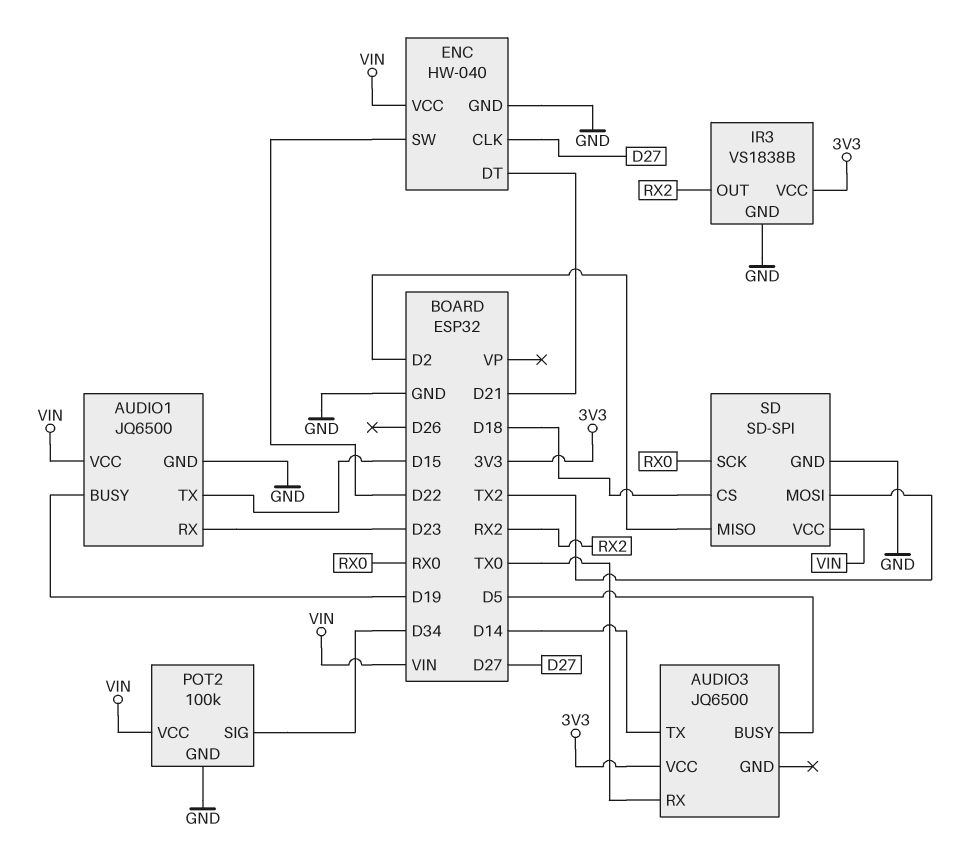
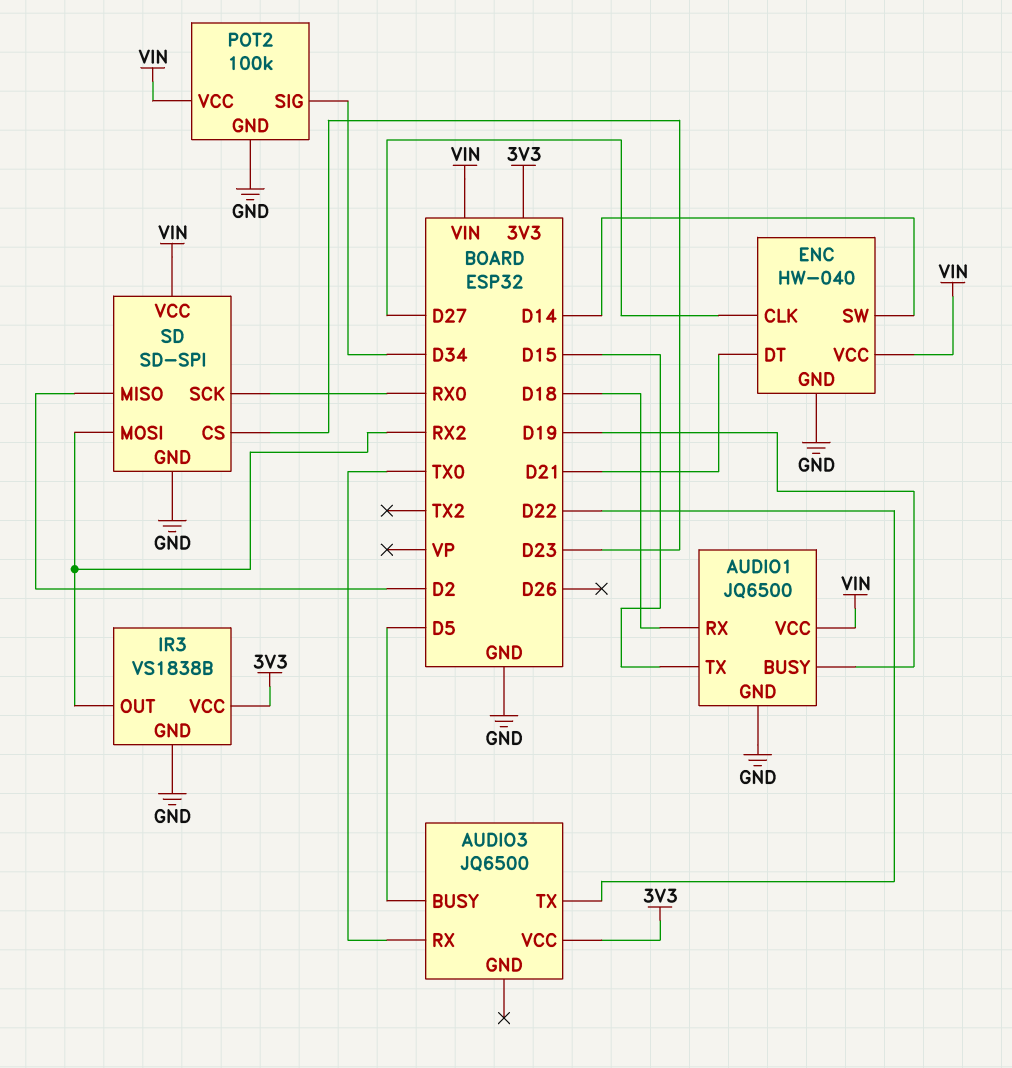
AUDIO1 pin RX: D23 -> D18
AUDIO3 pin TX: D14 -> D22
ENC pin SW: D22 -> D14
SD pin CS: D18 -> D23
SD pin MOSI: TX2 -> RX2

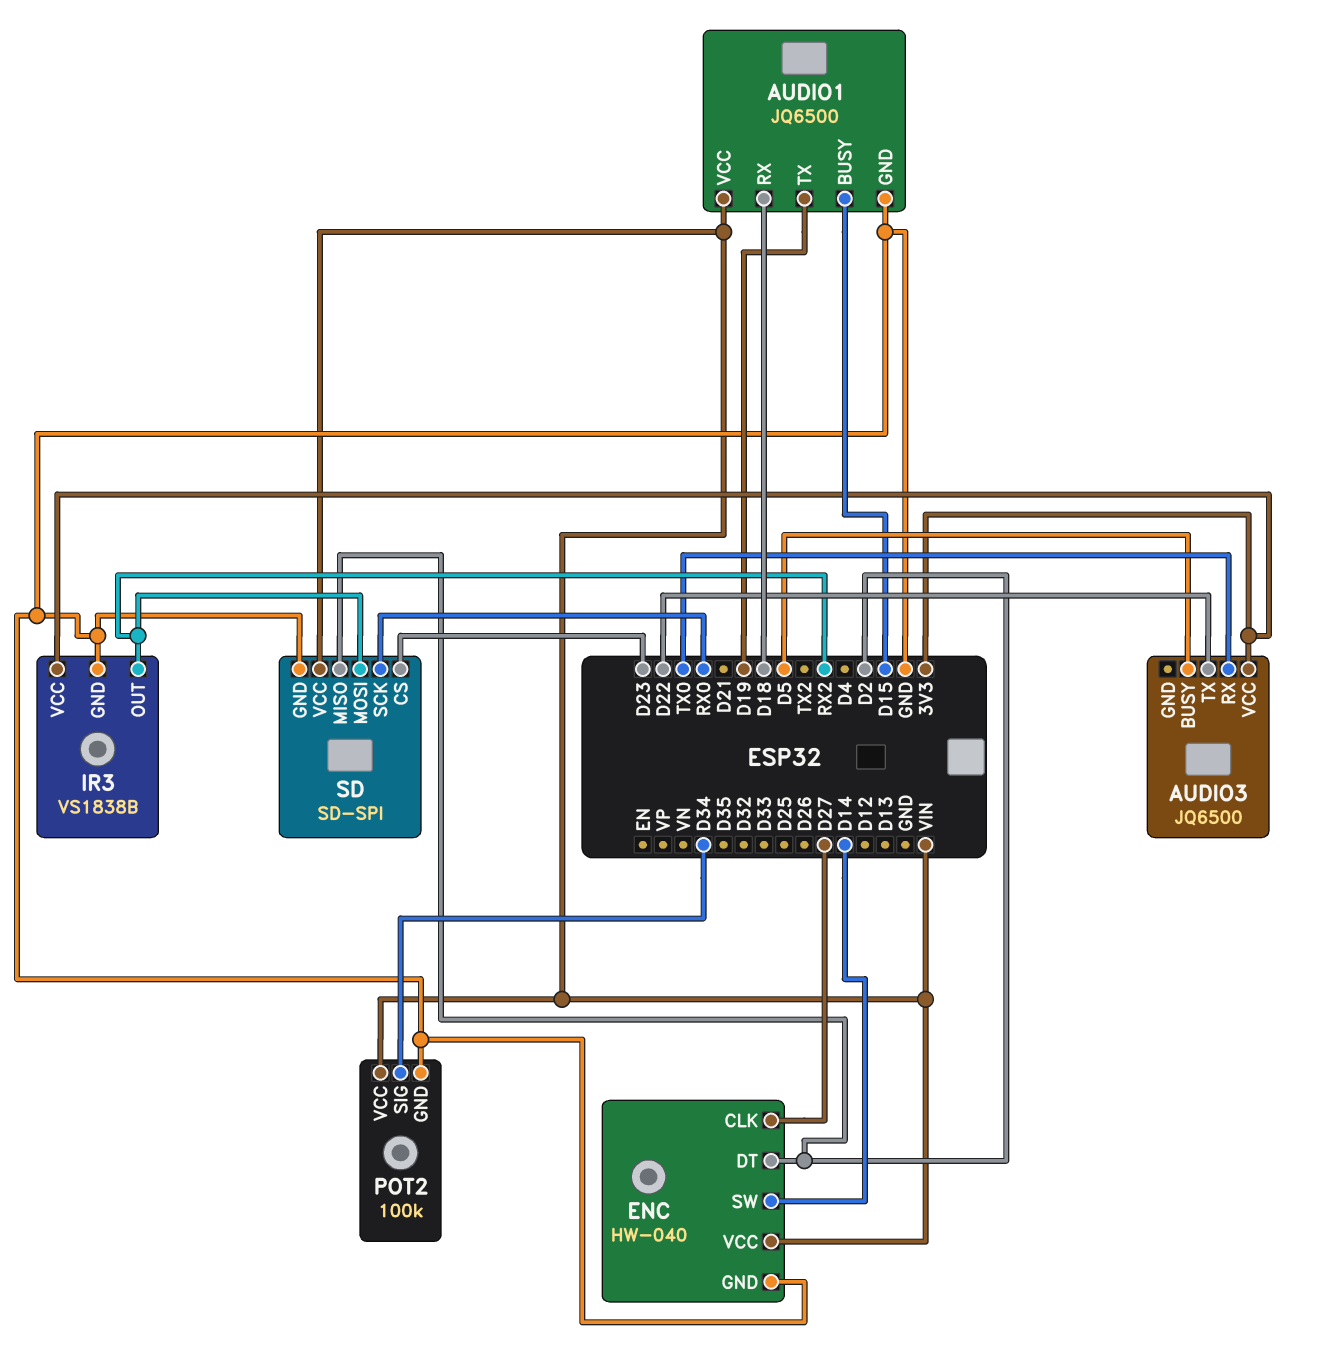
AUDIO1 pin BUSY: D19 -> D15
AUDIO1 pin TX: D15 -> D19
ENC pin DT: D21 -> D2

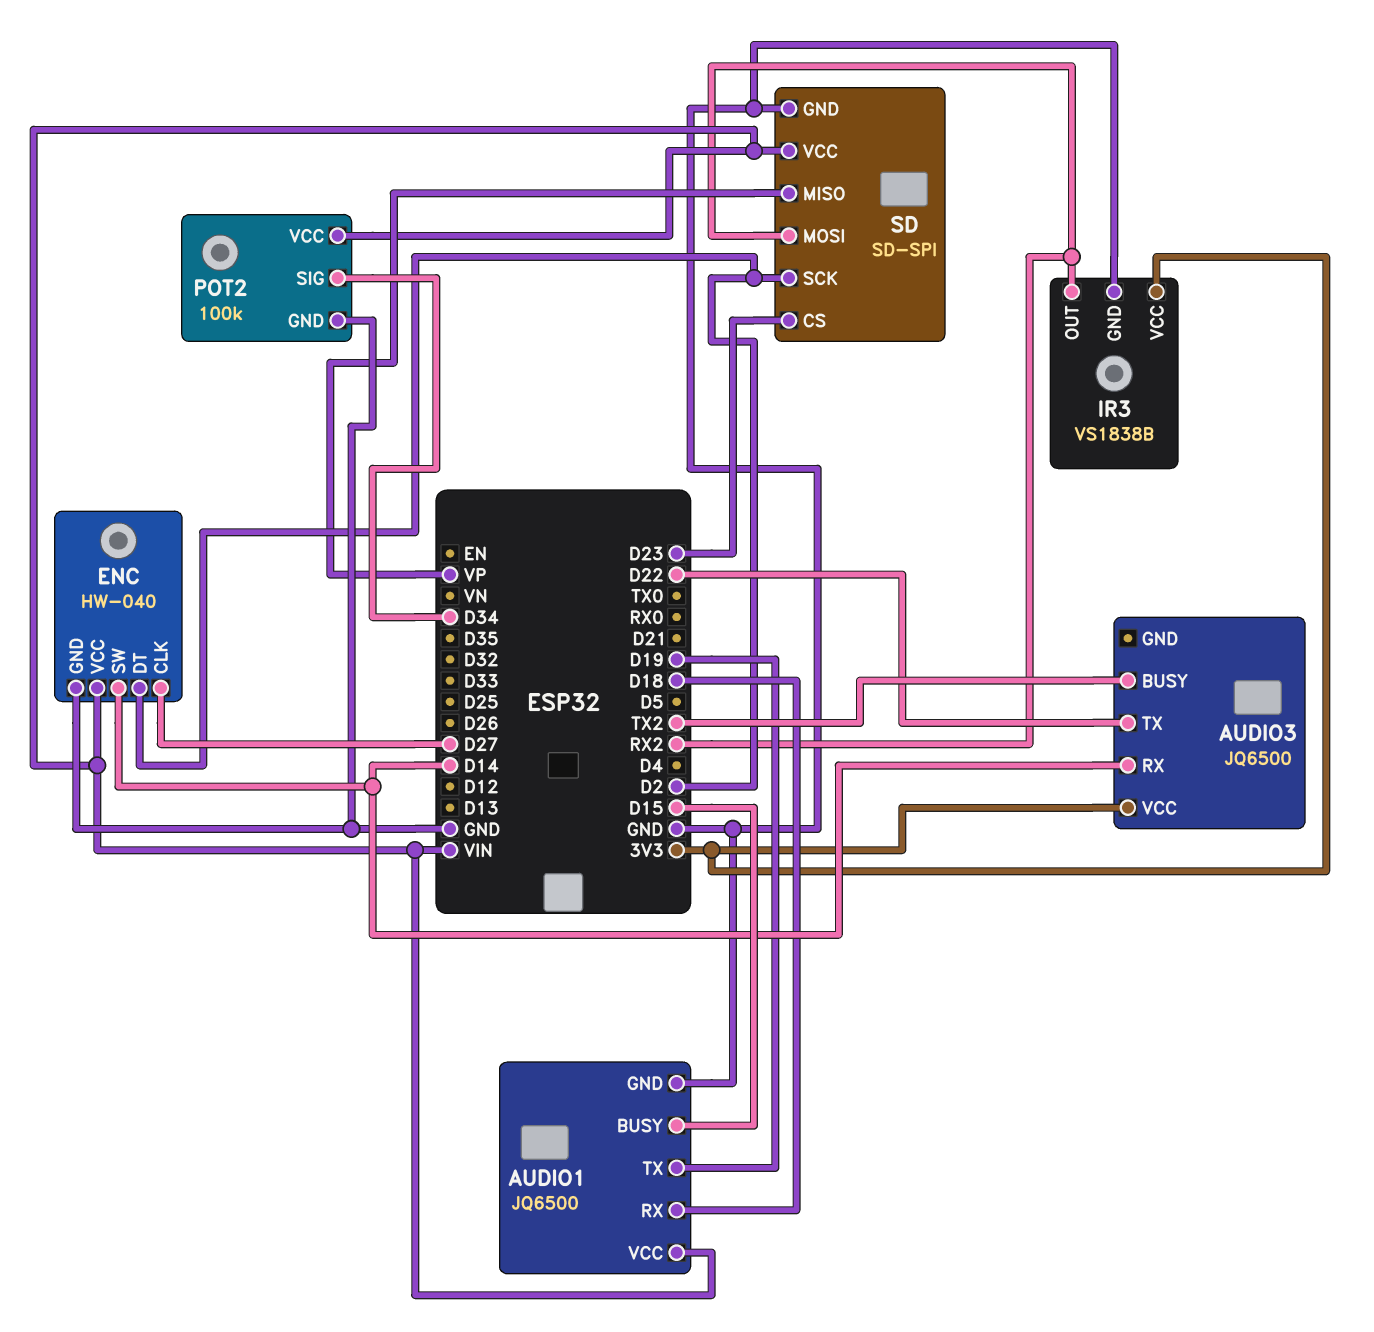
AUDIO3 pin BUSY: D5 -> TX2
AUDIO3 pin RX: TX0 -> D14
SD pin MISO: D2 -> VP
SD pin SCK: RX0 -> D2

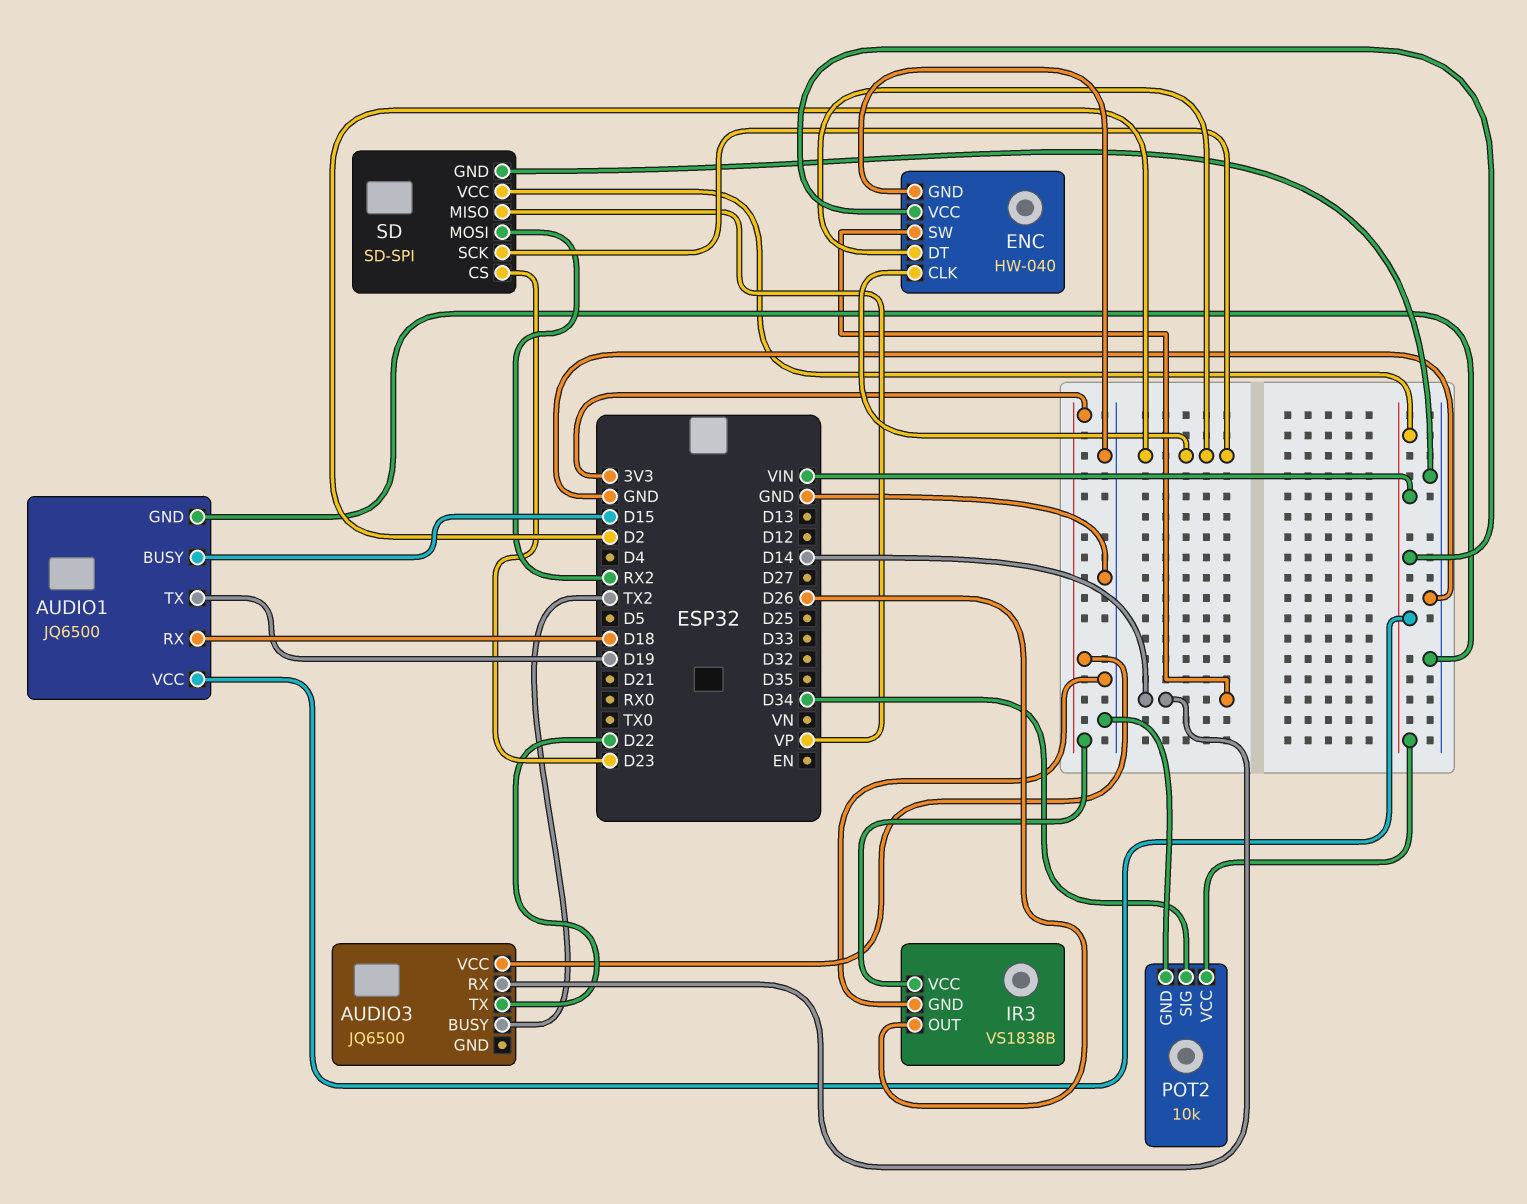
ENC pin CLK: D27 -> D2
IR3 pin OUT: RX2 -> D26
POT2: 100k -> 10k

